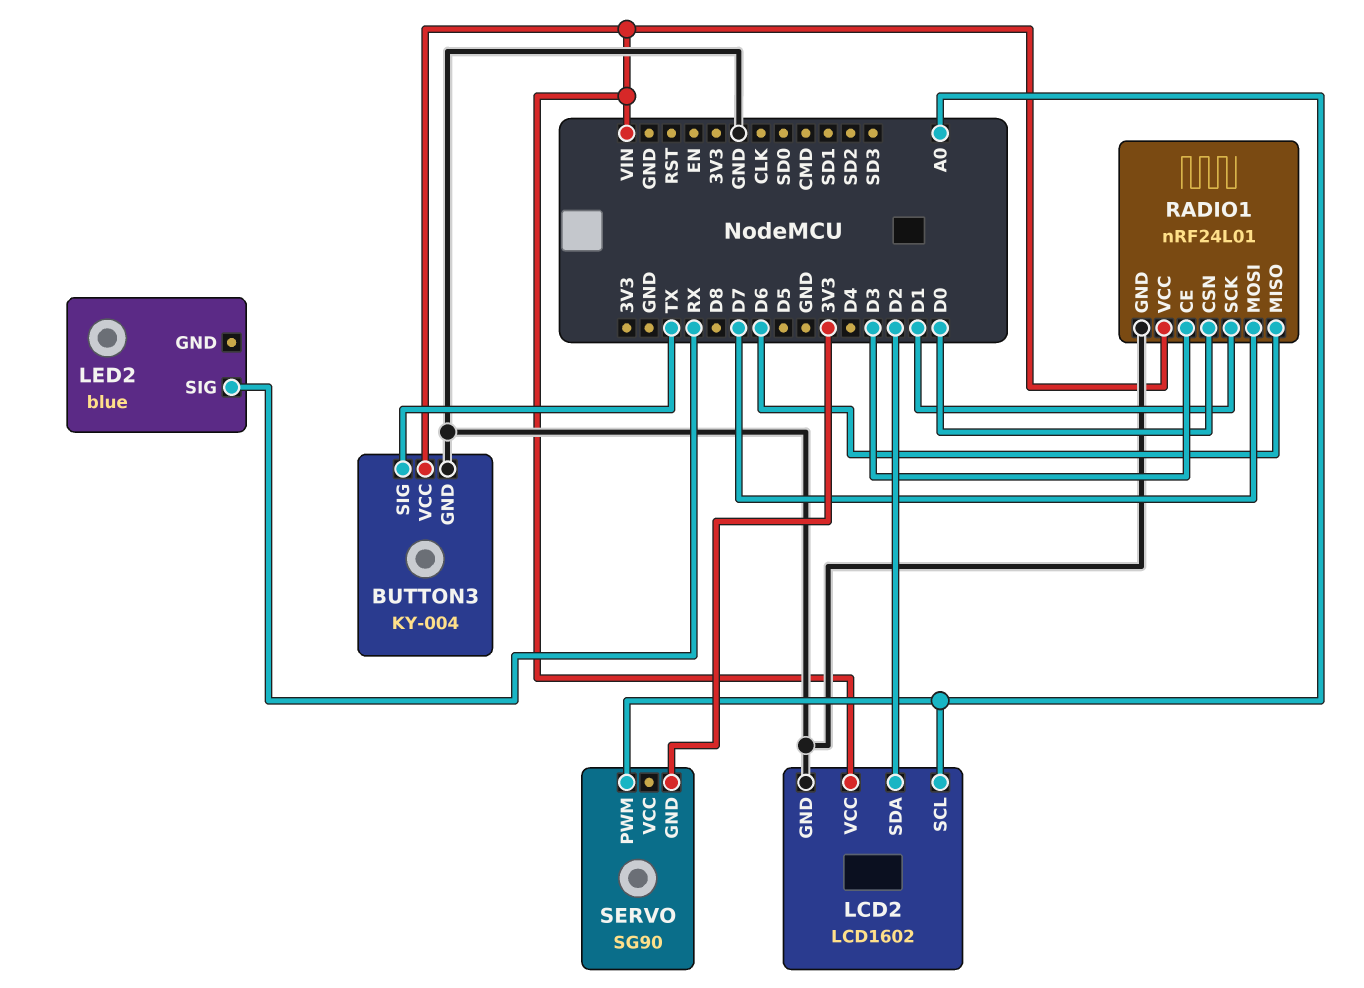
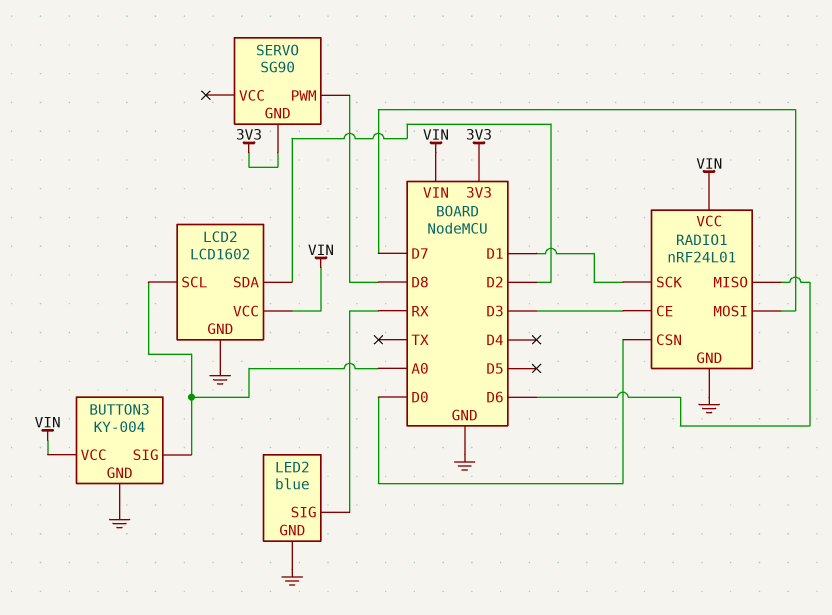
BUTTON3 pin SIG: TX -> A0
LED2 pin GND: none -> GND
SERVO pin PWM: A0 -> D8

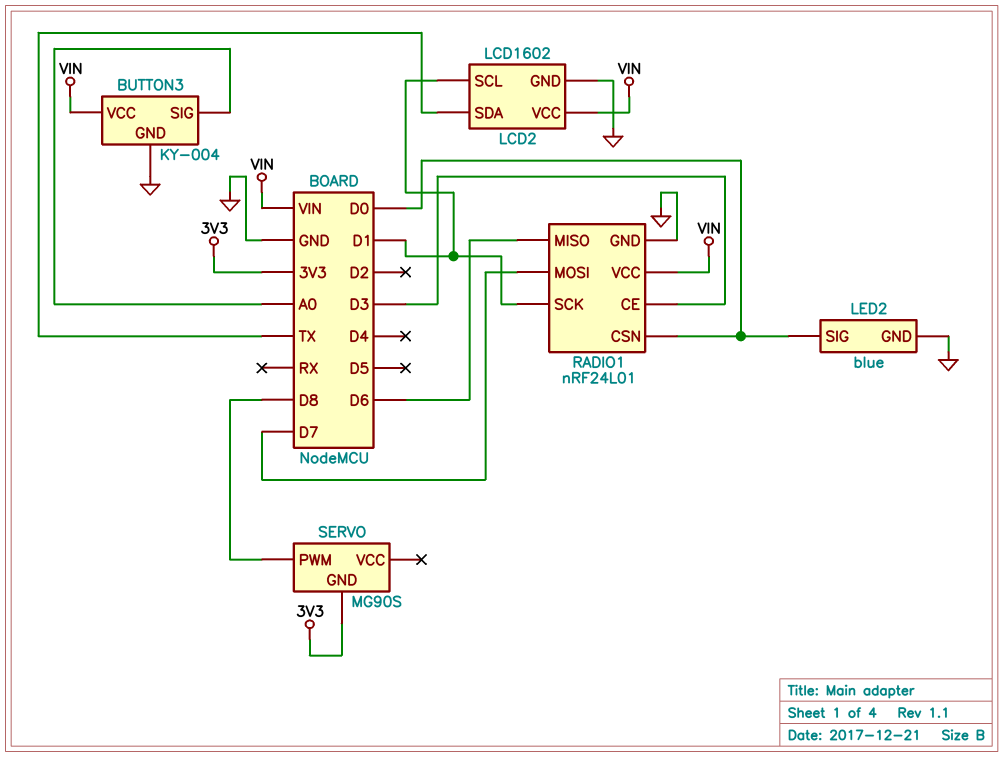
LCD2 pin SCL: A0 -> D1
LCD2 pin SDA: D2 -> TX
LED2 pin SIG: RX -> D0
SERVO: SG90 -> MG90S

